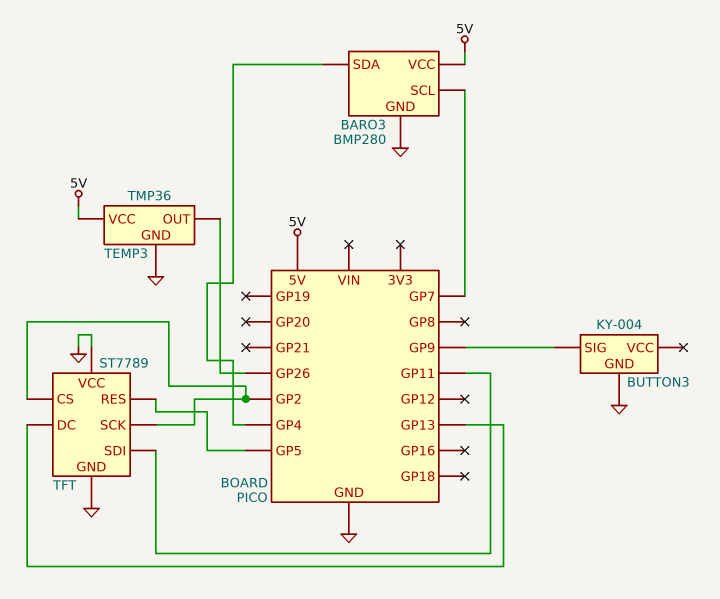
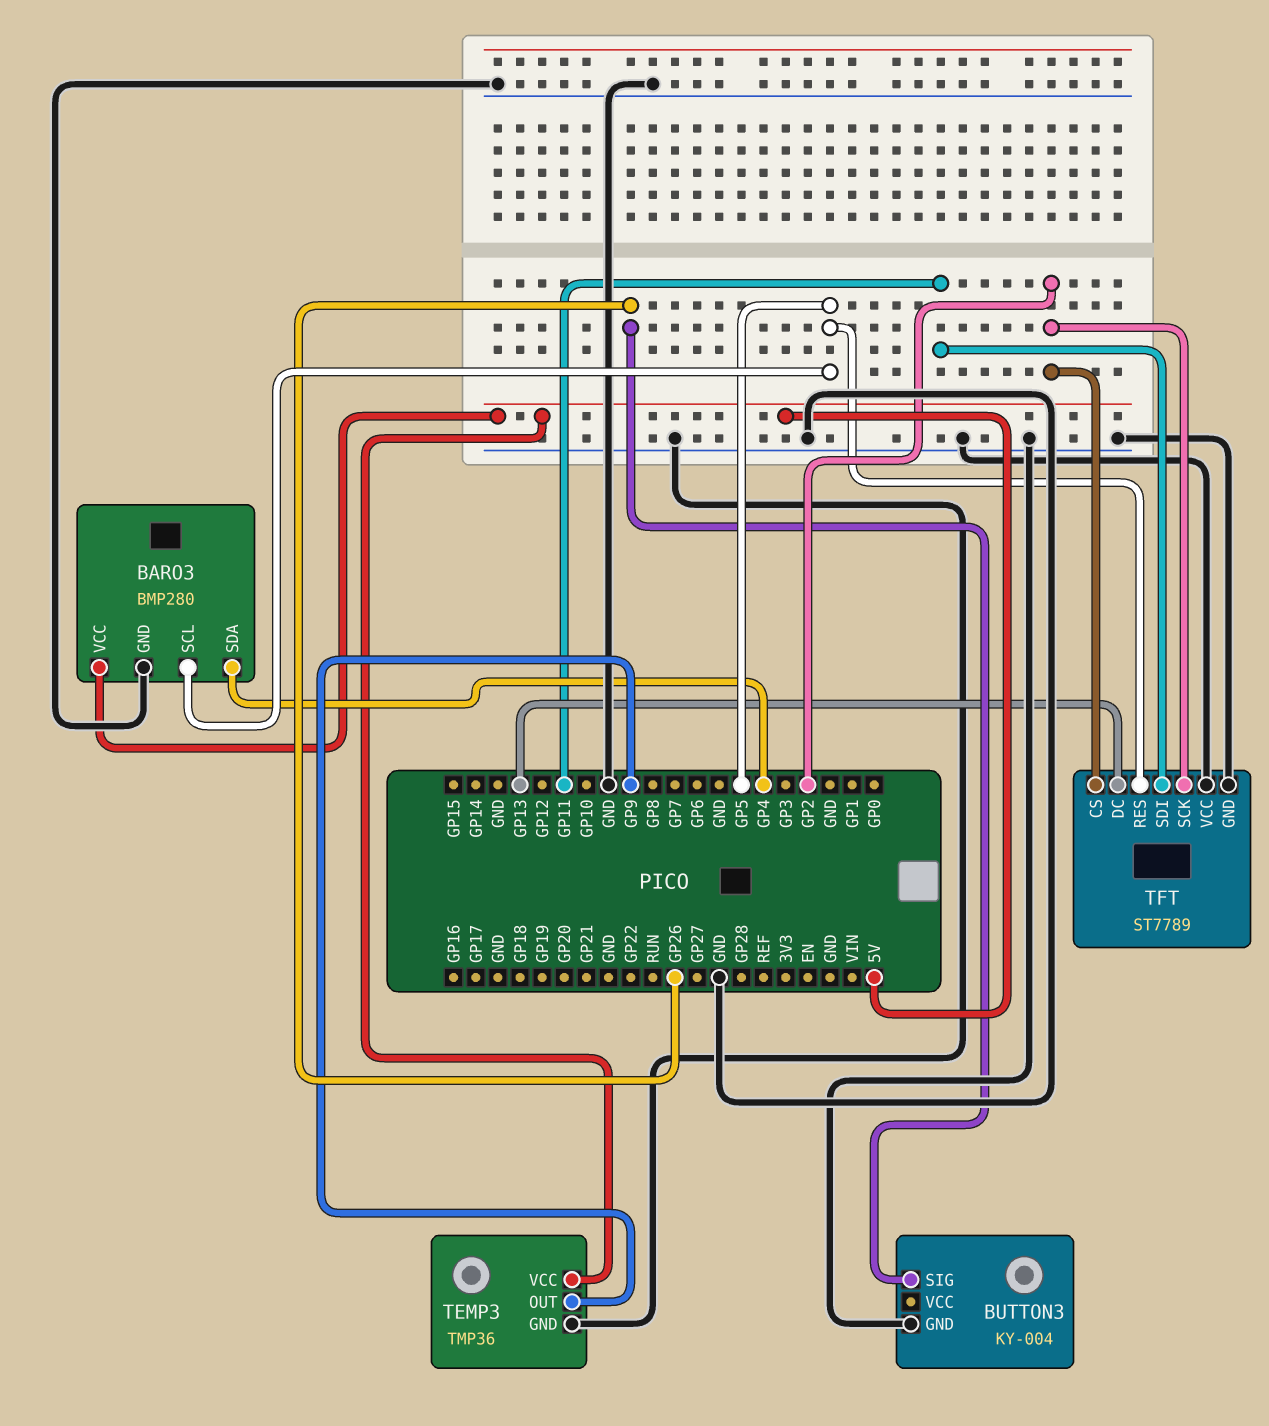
BARO3 pin SCL: GP7 -> GP5
BUTTON3 pin SIG: GP9 -> GP26
TEMP3 pin OUT: GP26 -> GP9

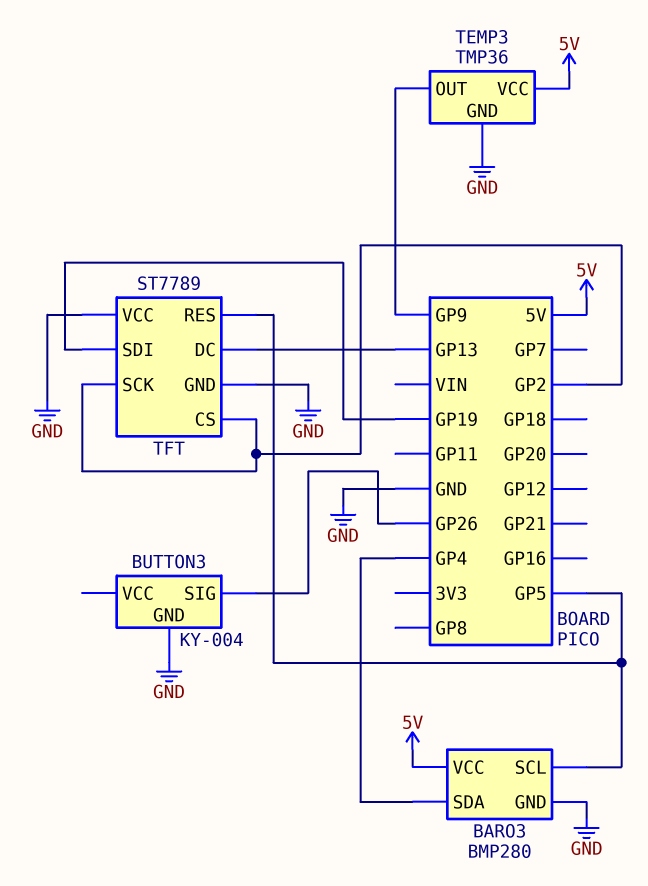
TFT pin SDI: GP11 -> GP19

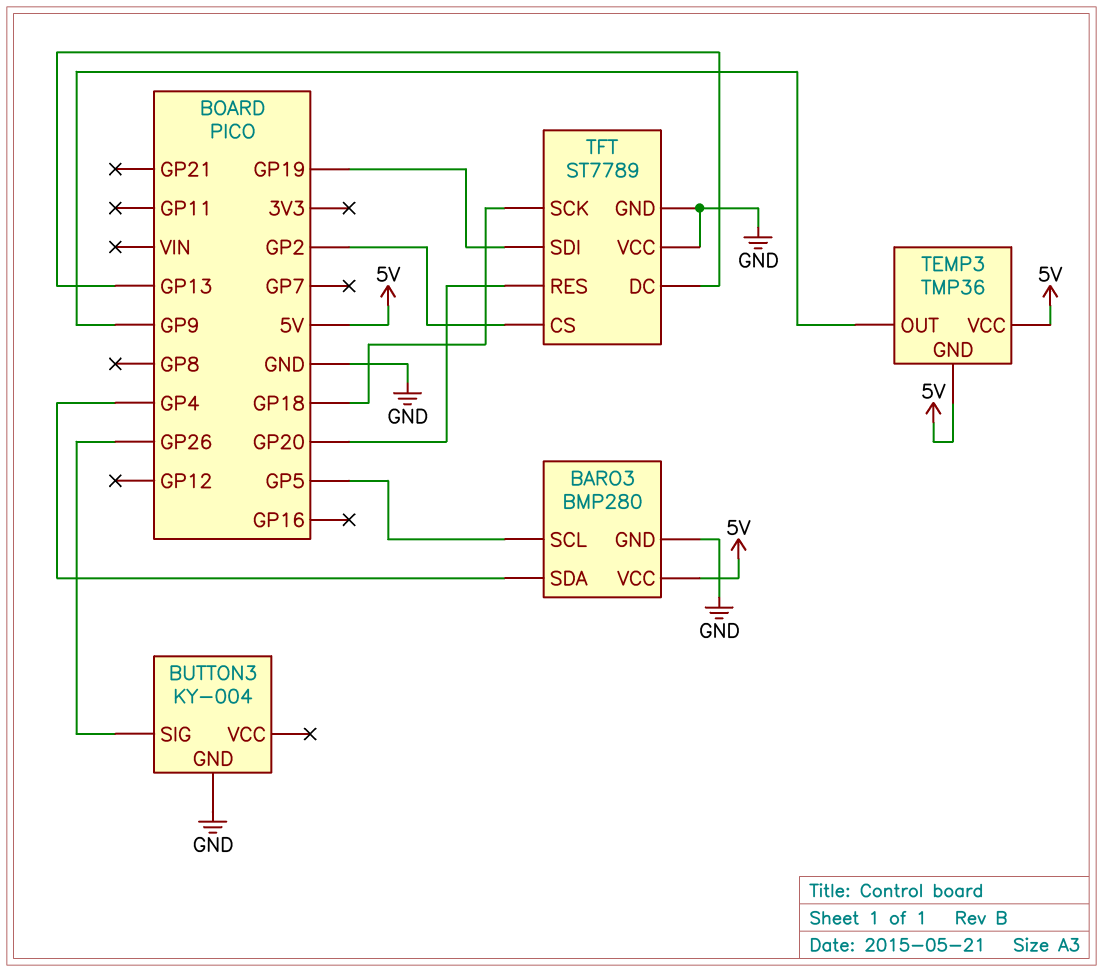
TEMP3 pin GND: GND -> 5V
TFT pin RES: GP5 -> GP20
TFT pin SCK: GP2 -> GP18

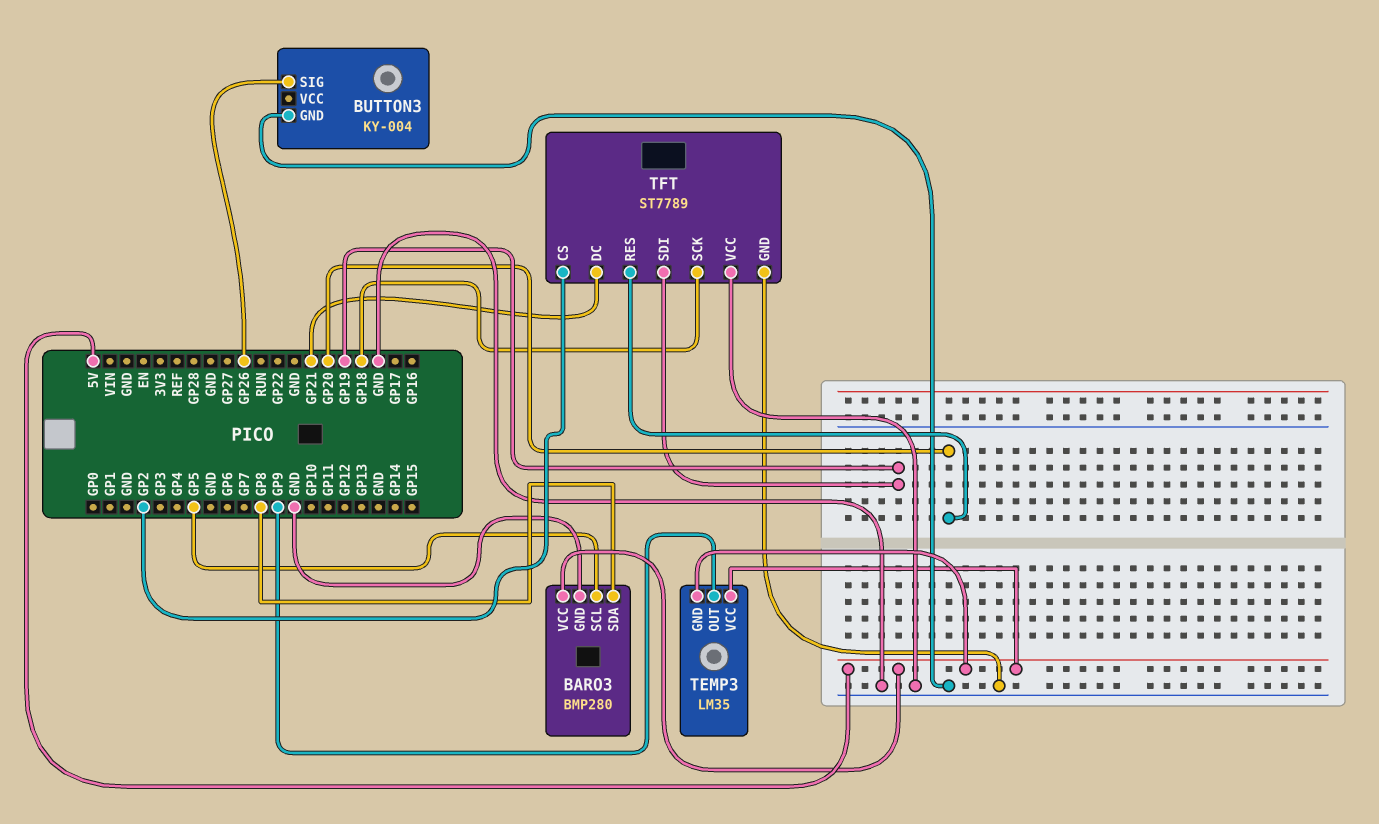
BARO3 pin SDA: GP4 -> GP8
TEMP3: TMP36 -> LM35
TFT pin DC: GP13 -> GP21

